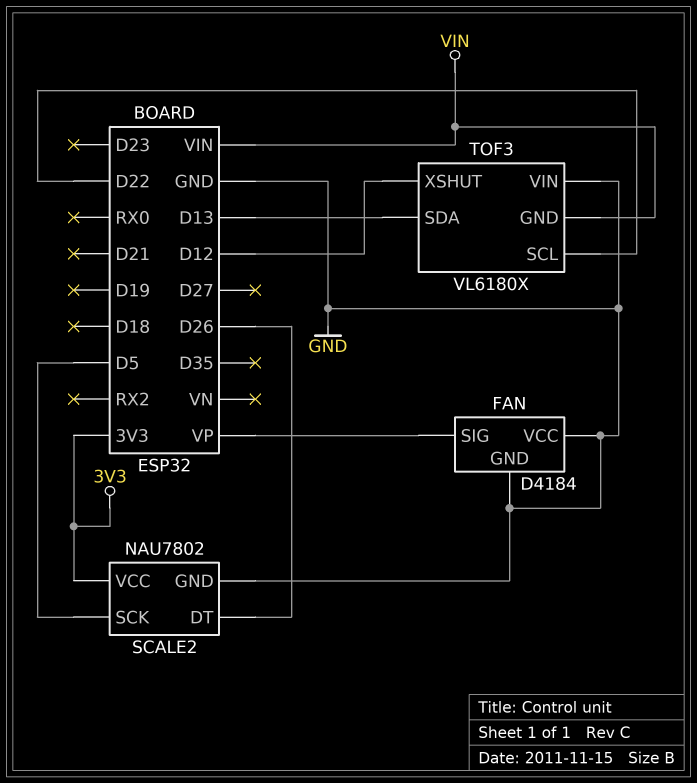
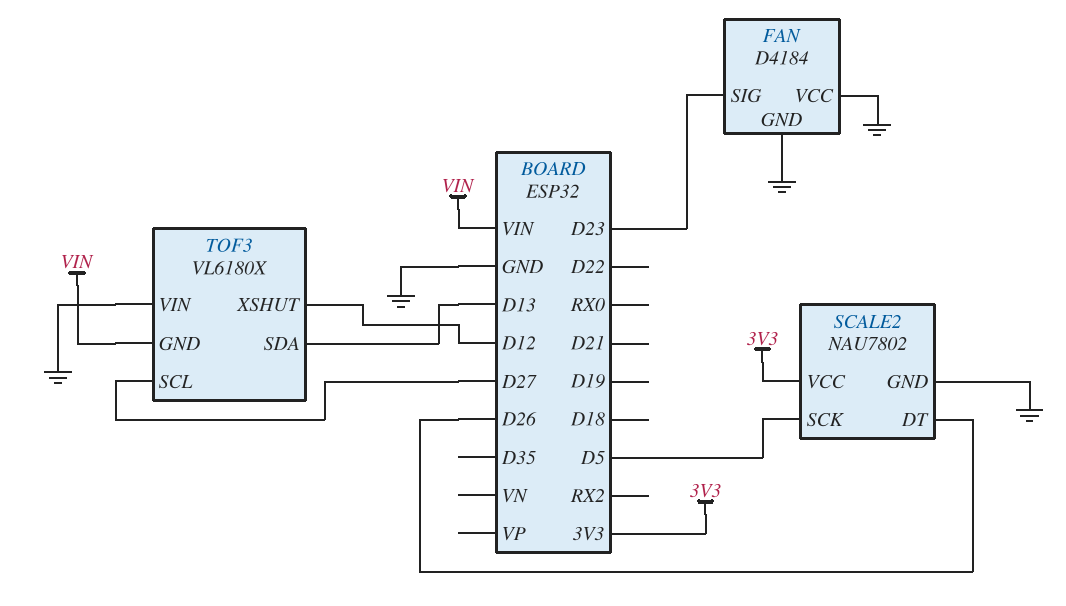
FAN pin SIG: VP -> D23
TOF3 pin SCL: D22 -> D27

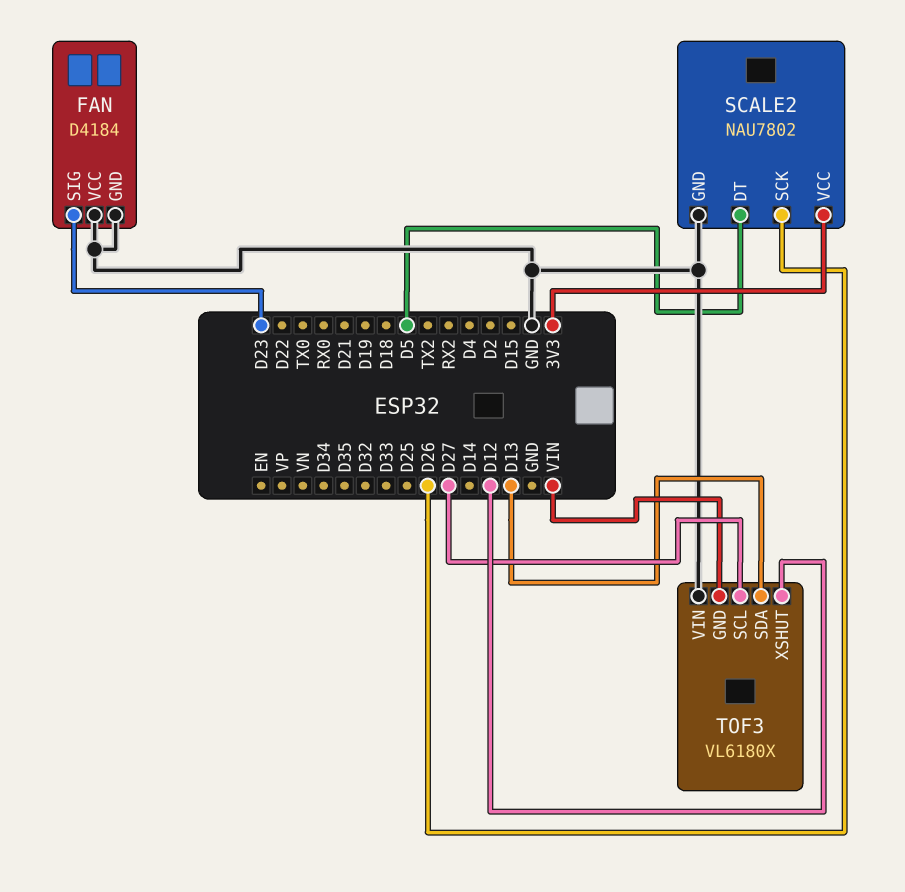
SCALE2 pin DT: D26 -> D5
SCALE2 pin SCK: D5 -> D26

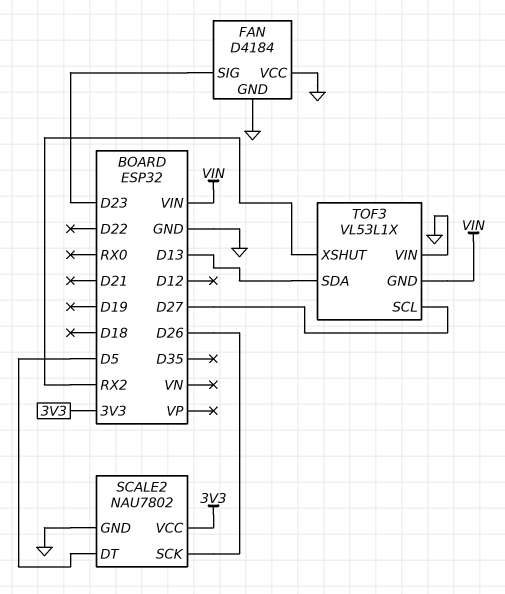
TOF3: VL6180X -> VL53L1X
TOF3 pin XSHUT: D12 -> RX2

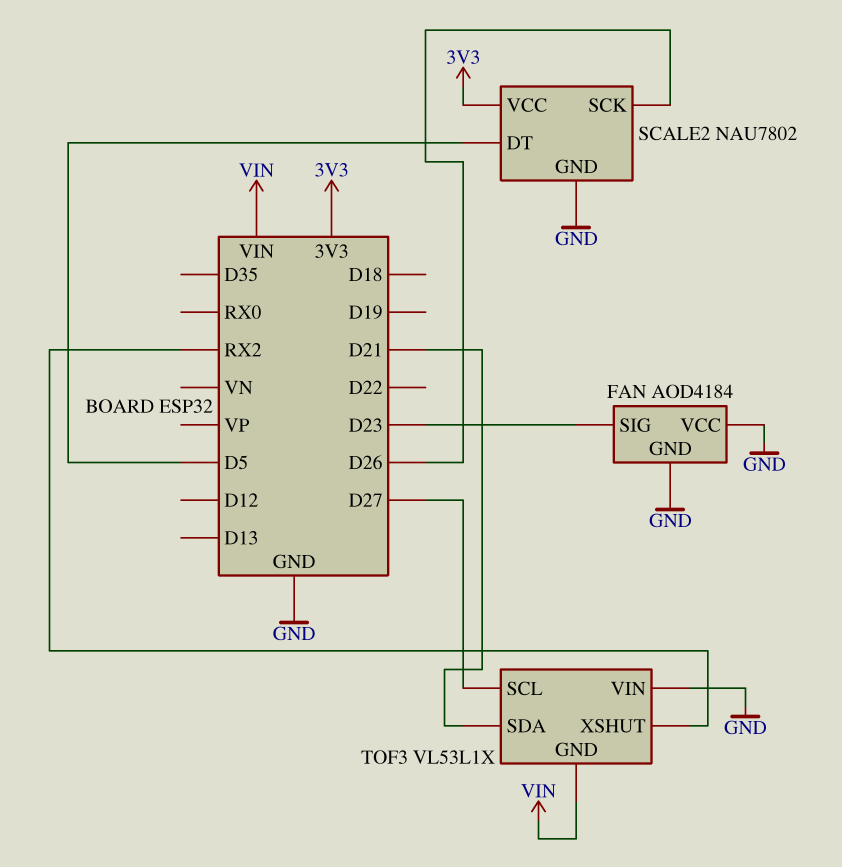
FAN: D4184 -> AOD4184
TOF3 pin SDA: D13 -> D21

